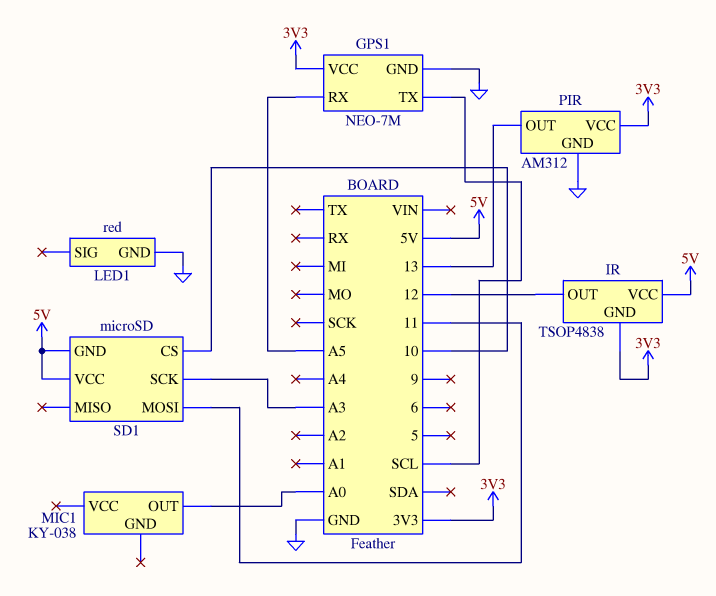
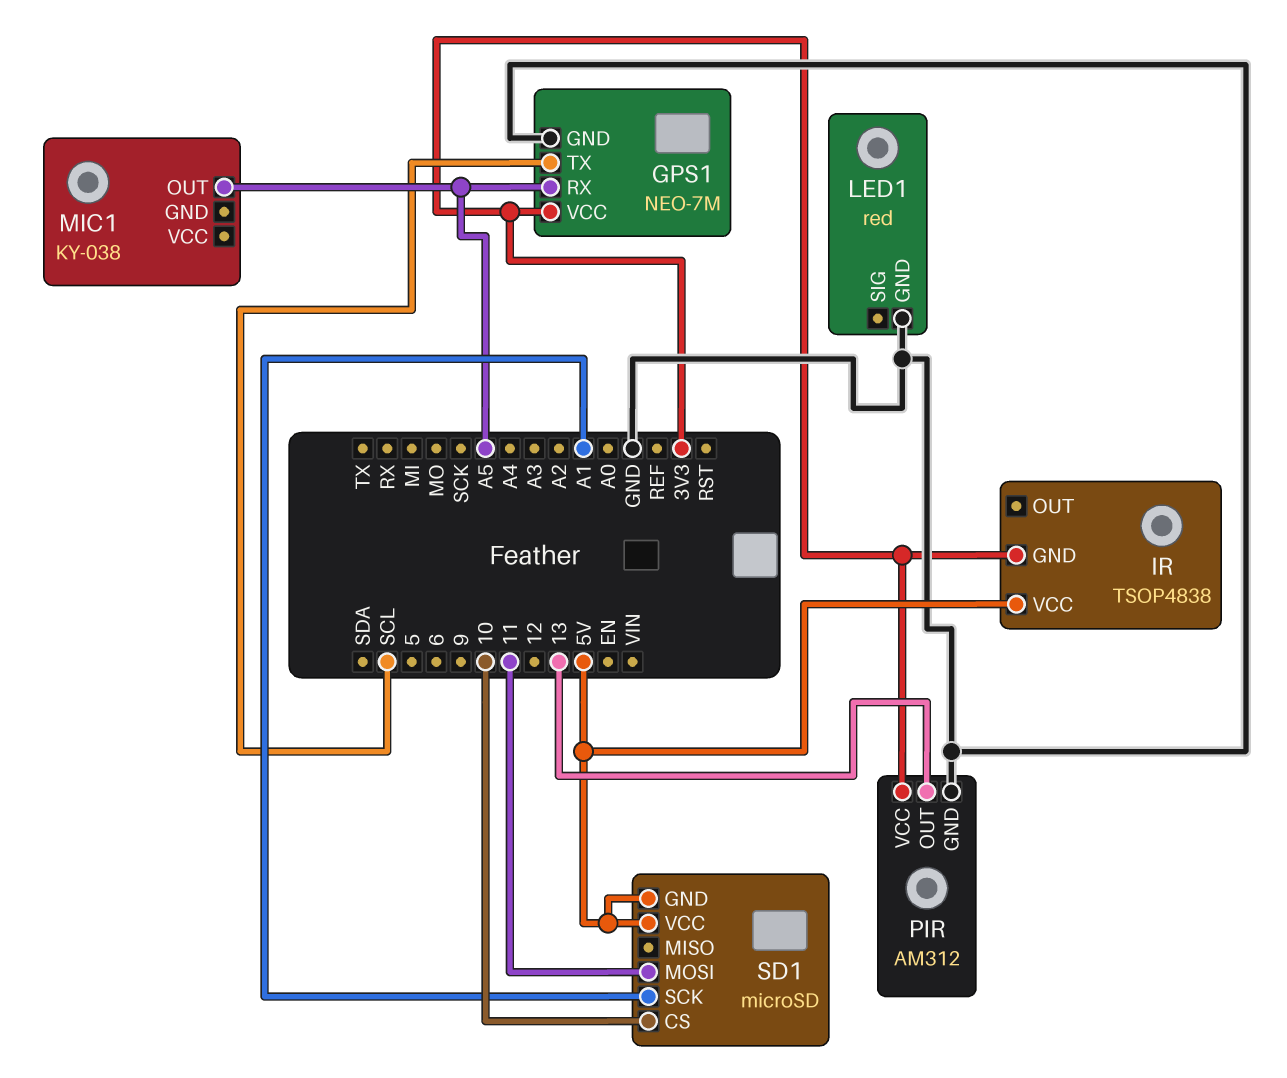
IR pin OUT: 12 -> none
MIC1 pin OUT: A0 -> A5
SD1 pin SCK: A3 -> A1

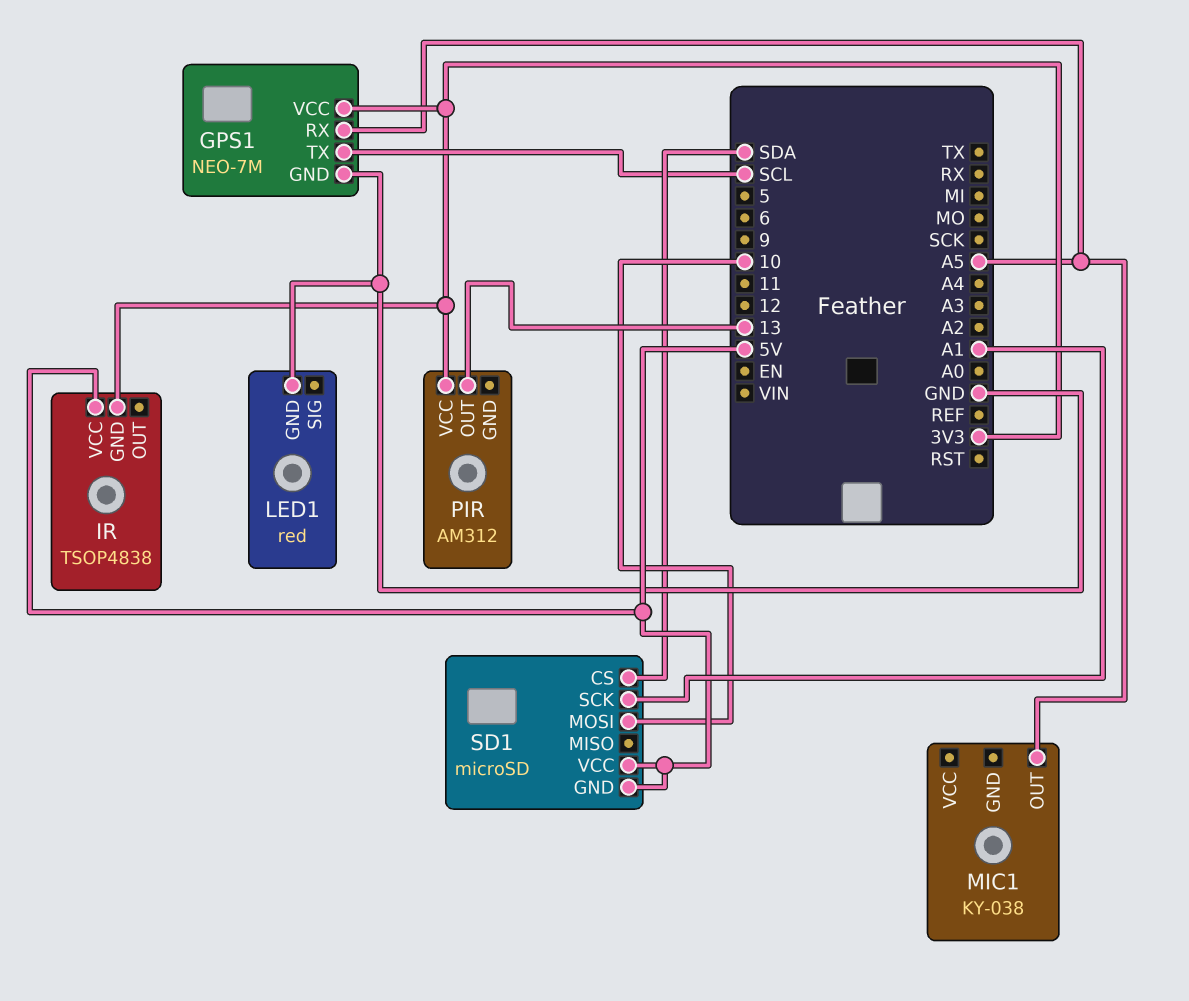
PIR pin GND: GND -> none
SD1 pin CS: 10 -> SDA
SD1 pin MOSI: 11 -> 10

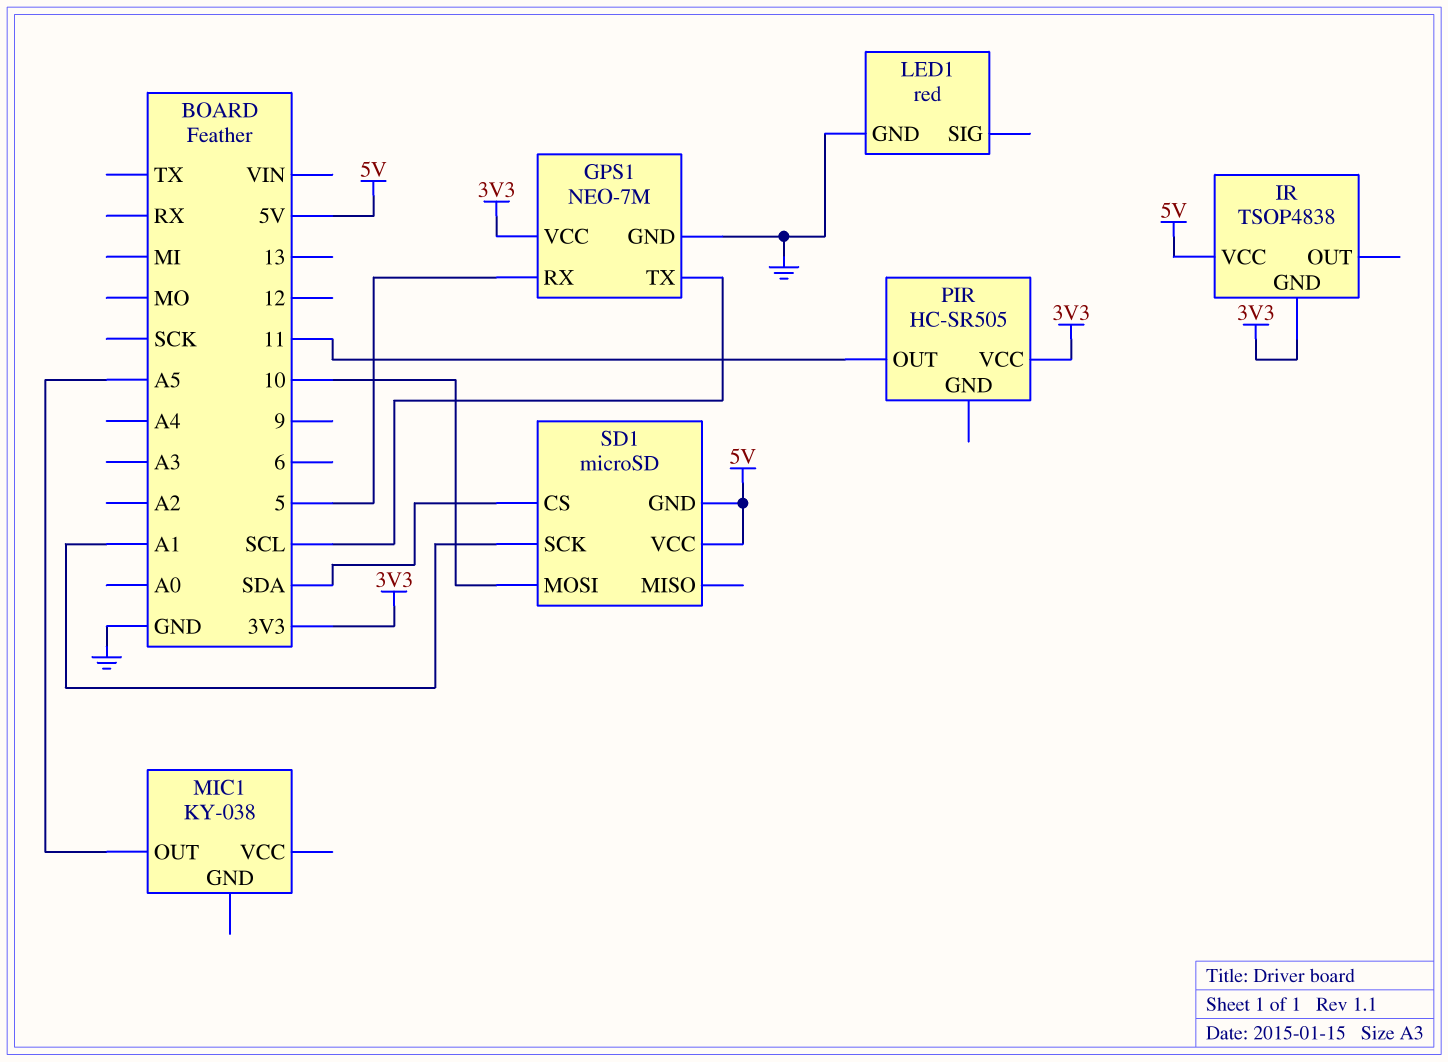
GPS1 pin RX: A5 -> 5
PIR: AM312 -> HC-SR505
PIR pin OUT: 13 -> 11

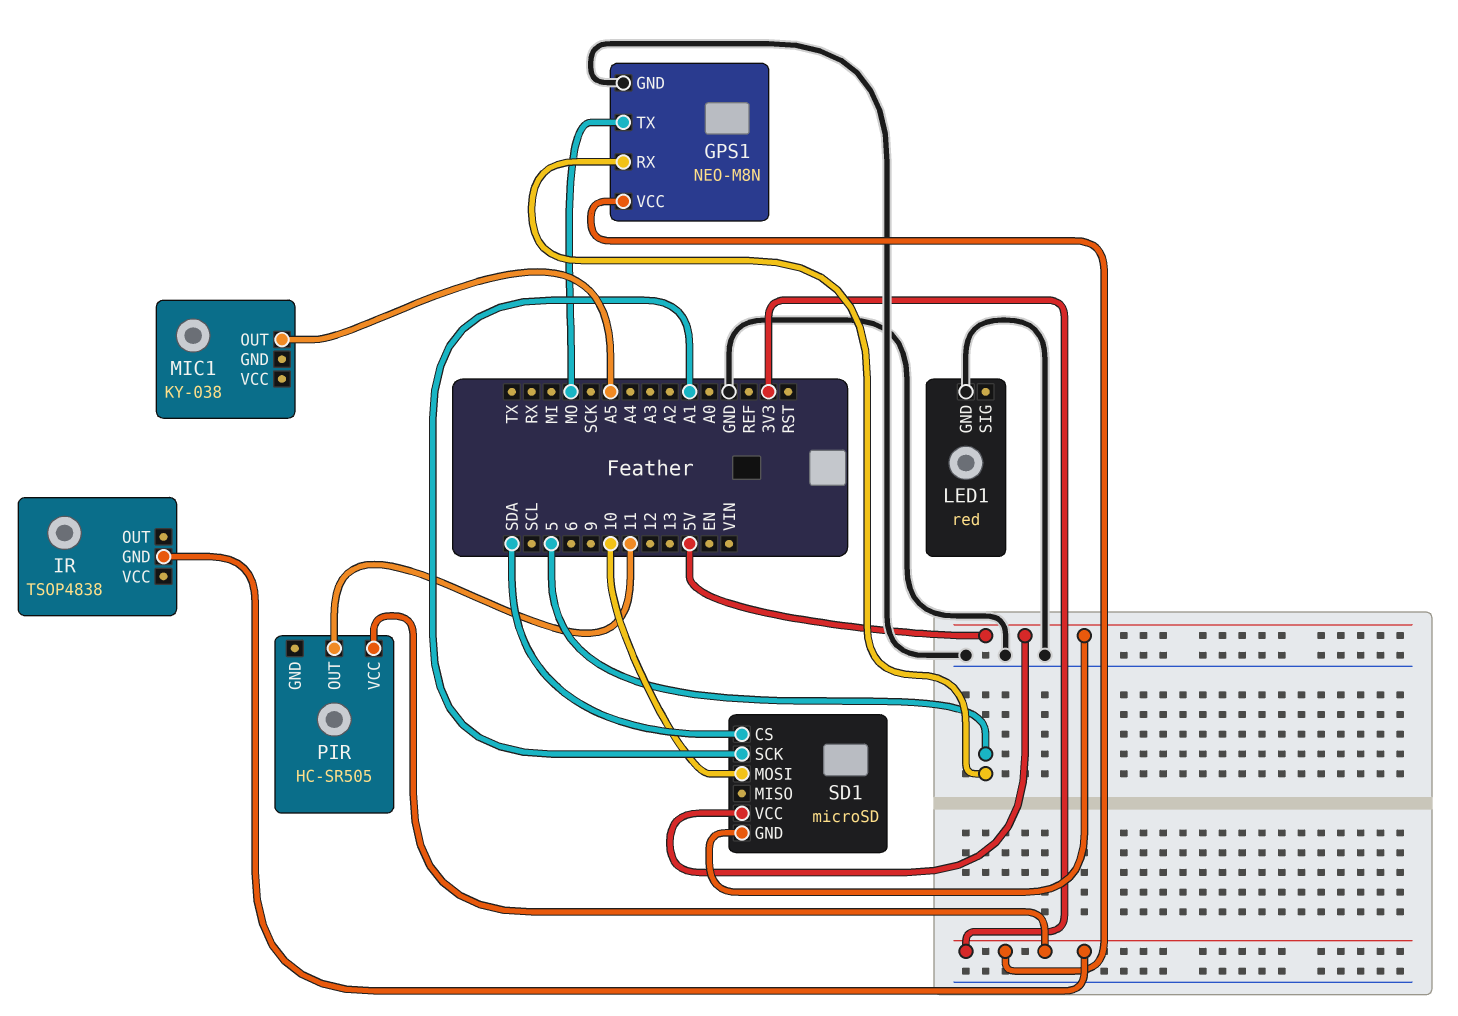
GPS1: NEO-7M -> NEO-M8N
GPS1 pin TX: SCL -> MO
IR pin VCC: 5V -> none

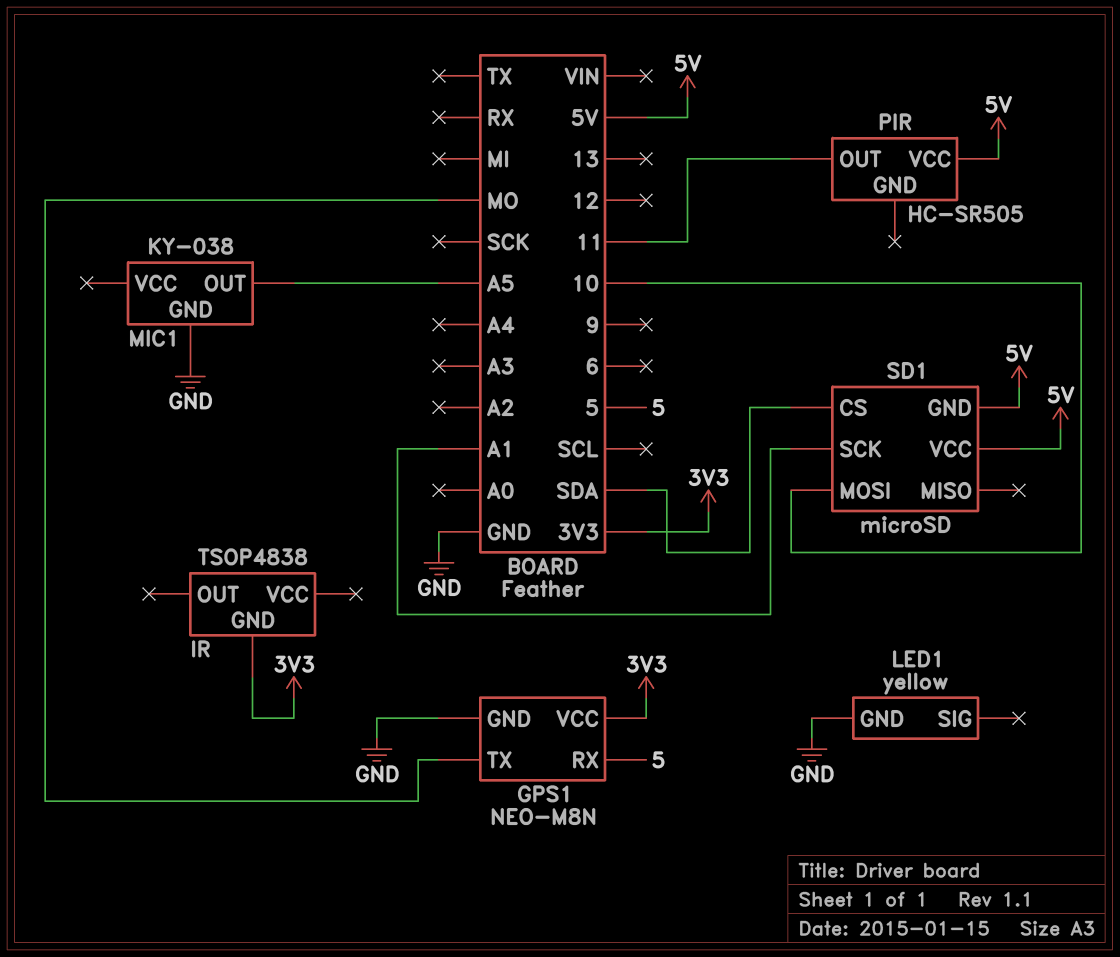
LED1: red -> yellow
MIC1 pin GND: none -> GND
PIR pin VCC: 3V3 -> 5V

